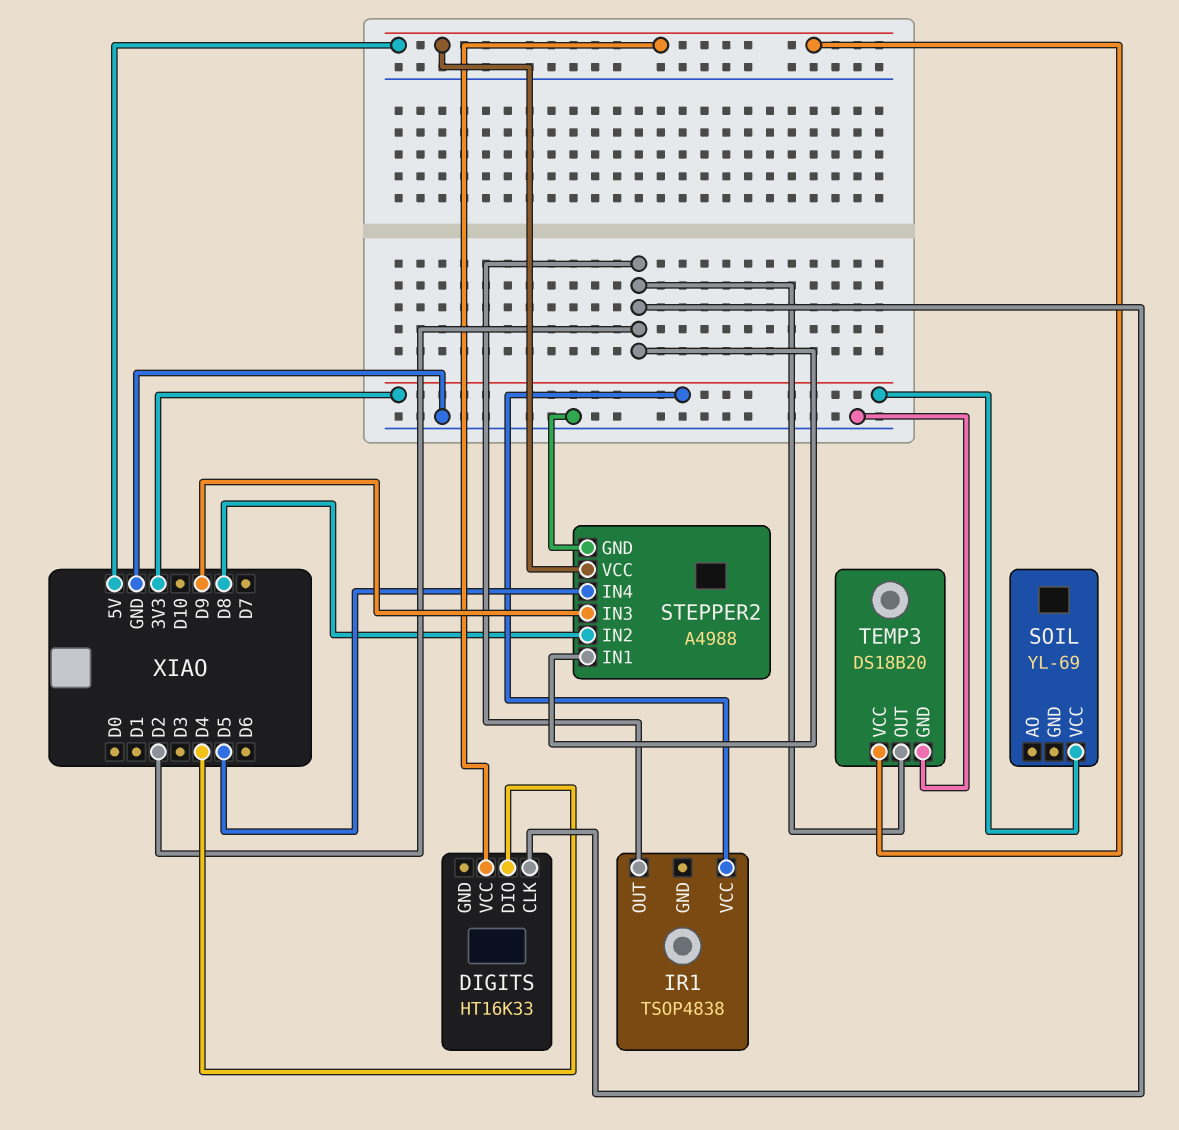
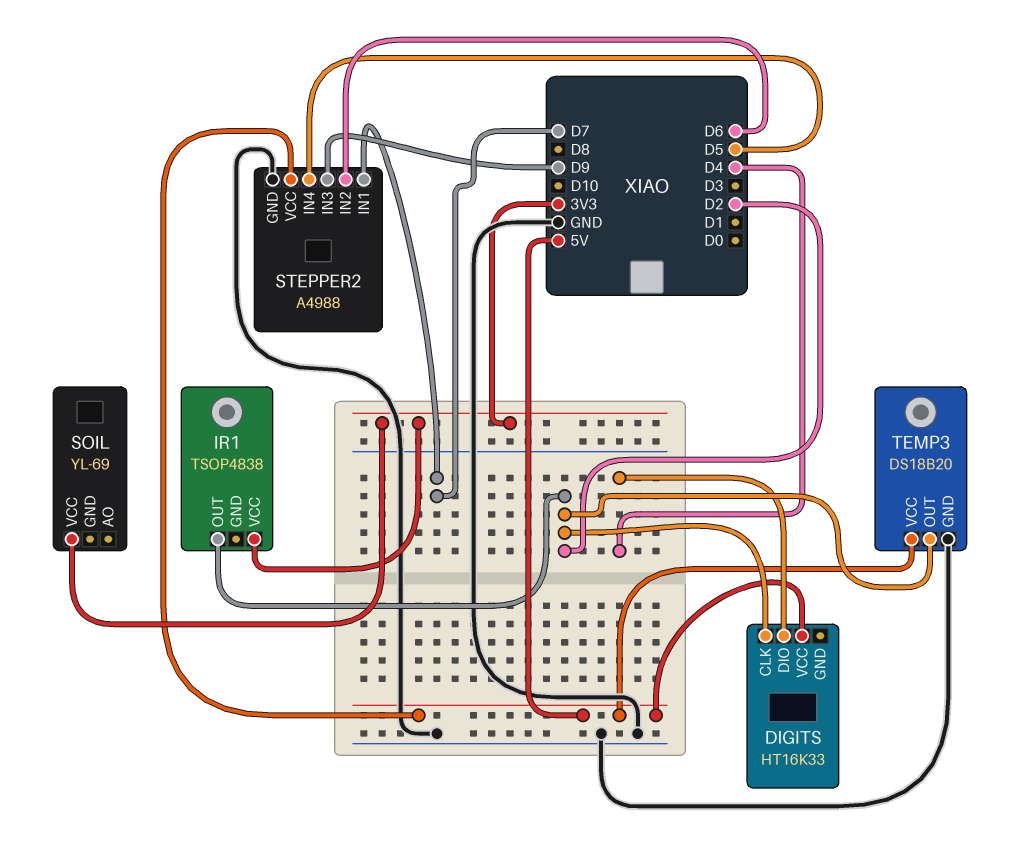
STEPPER2 pin IN1: D2 -> D7
STEPPER2 pin IN2: D8 -> D6

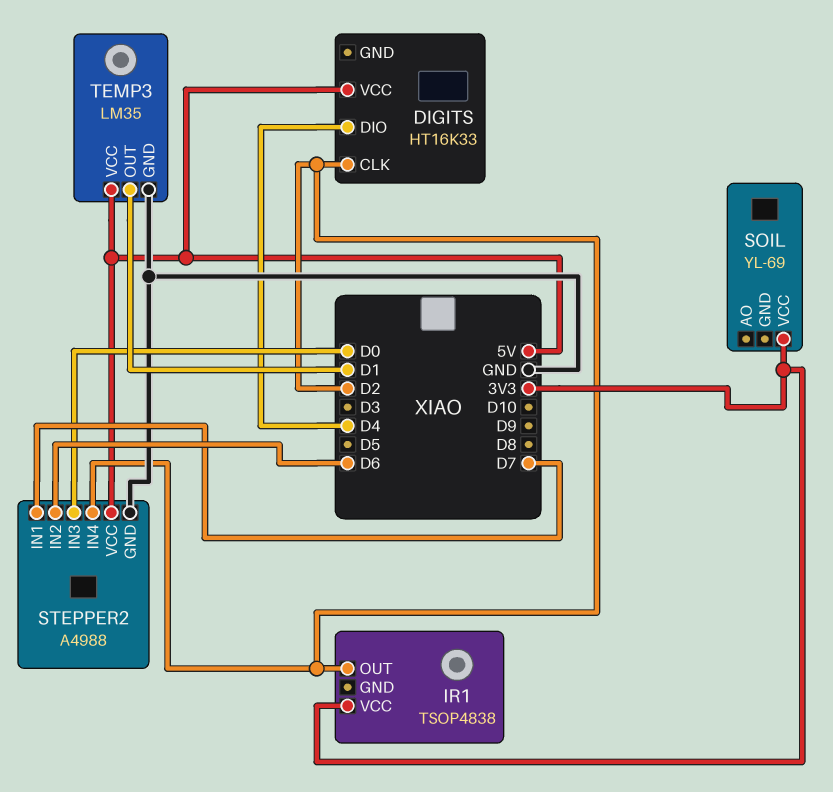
STEPPER2 pin IN3: D9 -> D0
STEPPER2 pin IN4: D5 -> D2
TEMP3: DS18B20 -> LM35
TEMP3 pin OUT: D2 -> D1

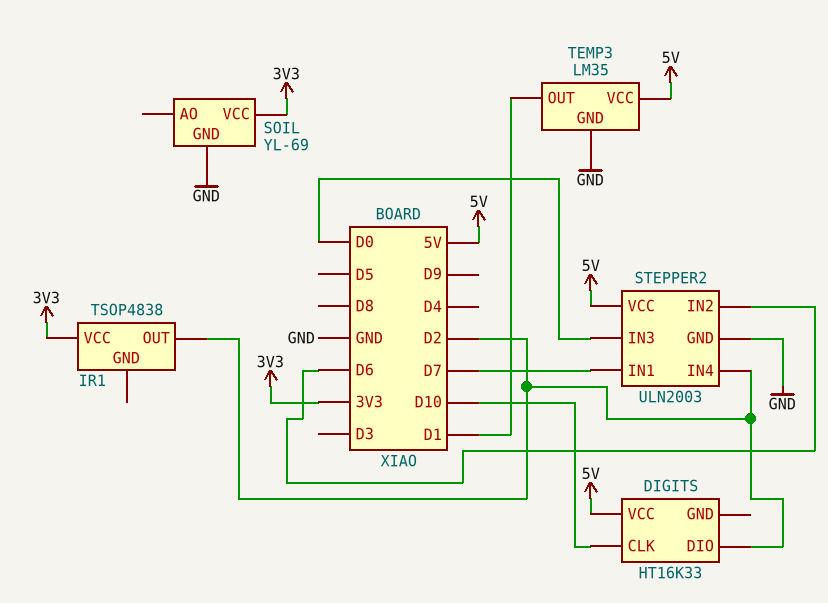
DIGITS pin CLK: D2 -> D10
DIGITS pin DIO: D4 -> D2
SOIL pin GND: none -> GND
STEPPER2: A4988 -> ULN2003

